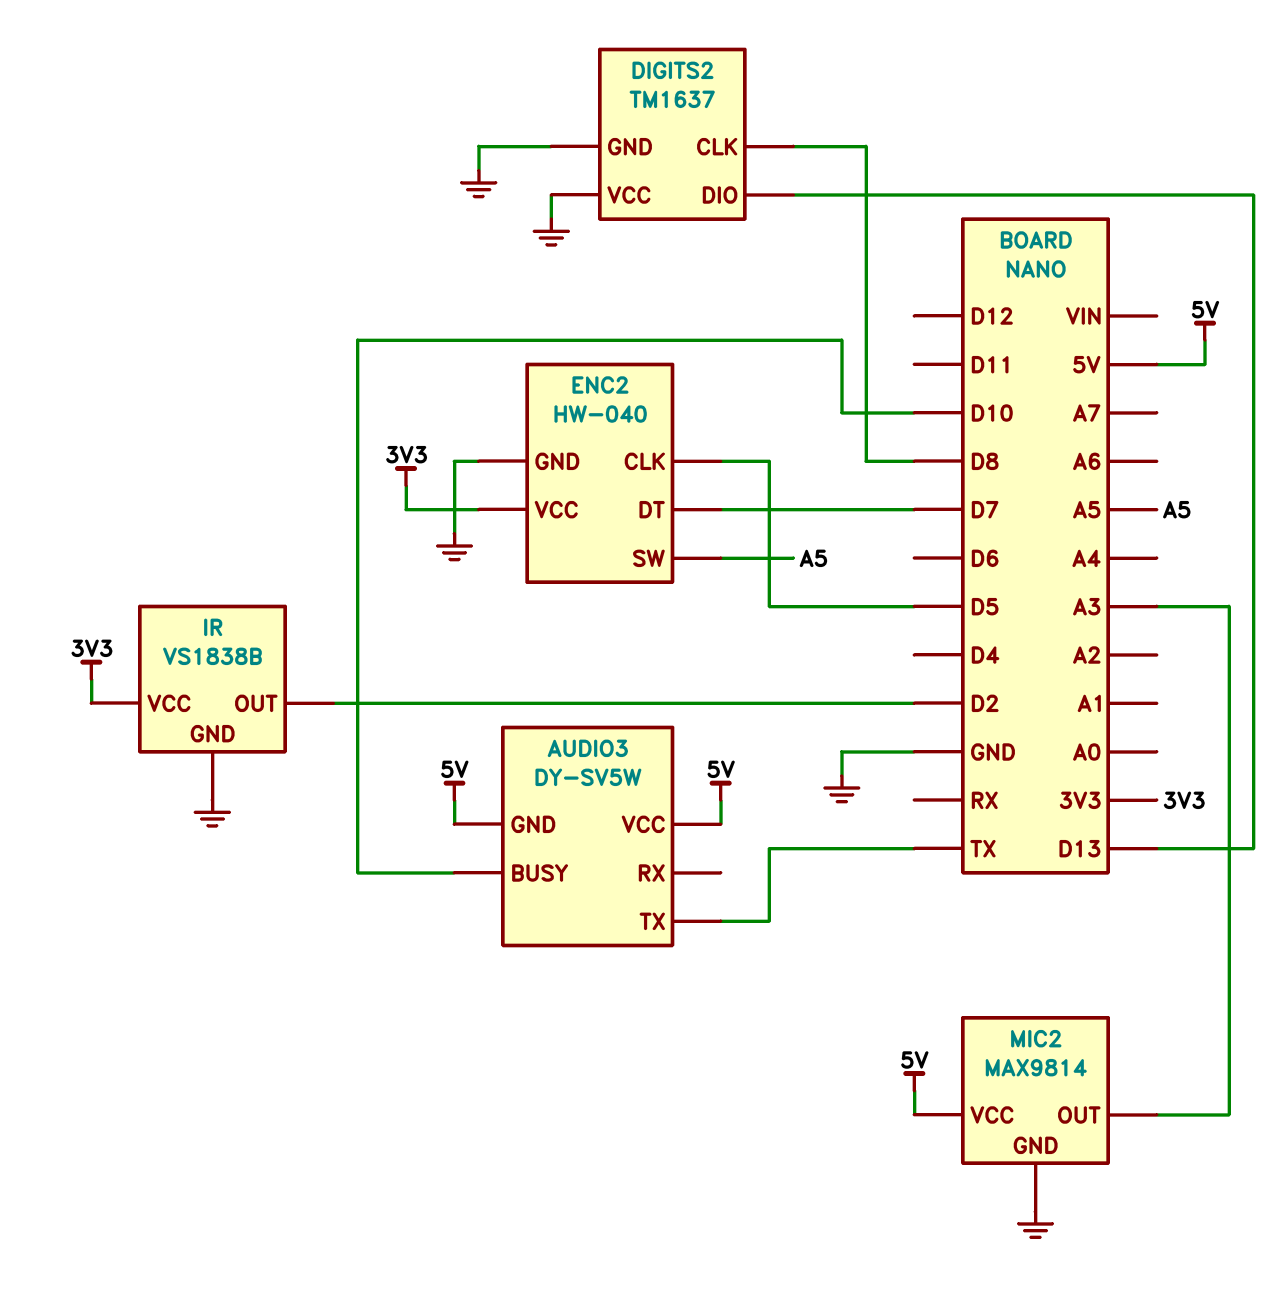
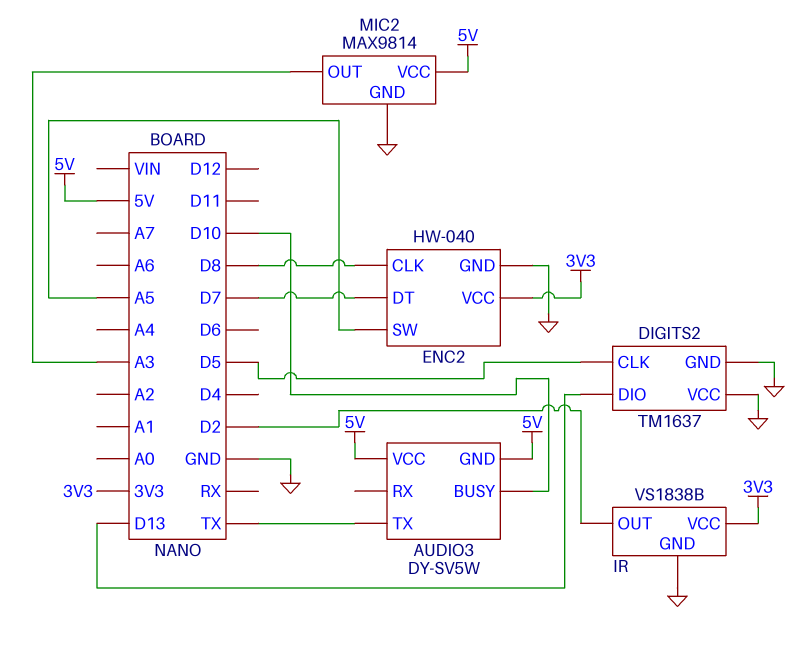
DIGITS2 pin CLK: D8 -> D5
ENC2 pin CLK: D5 -> D8

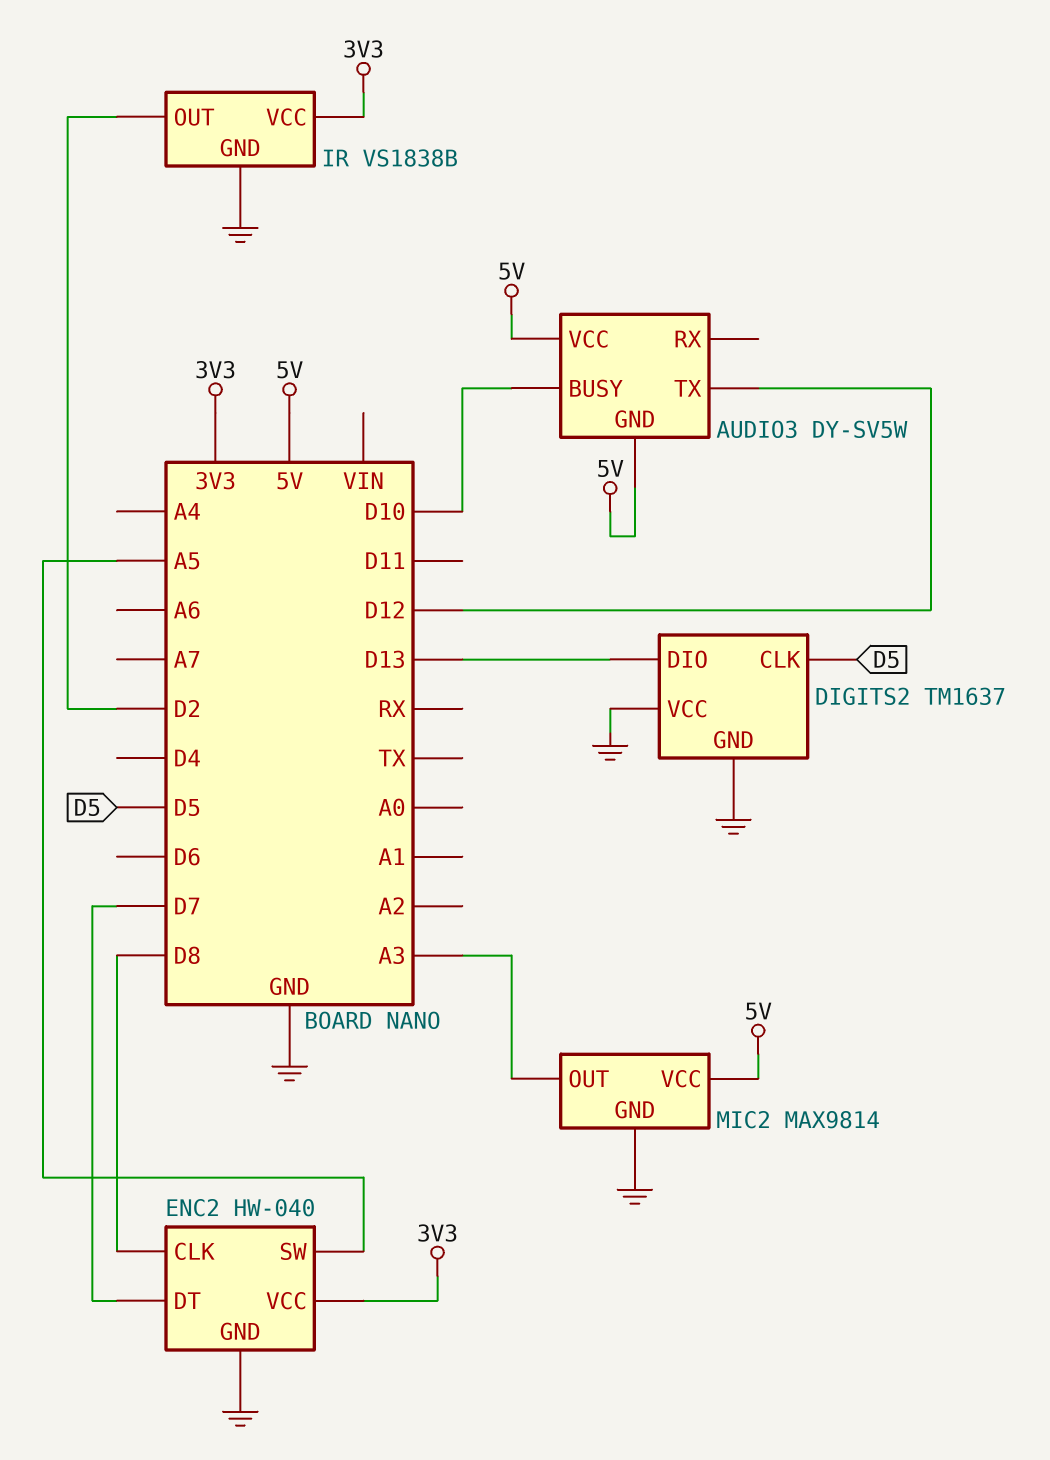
AUDIO3 pin TX: TX -> D12

